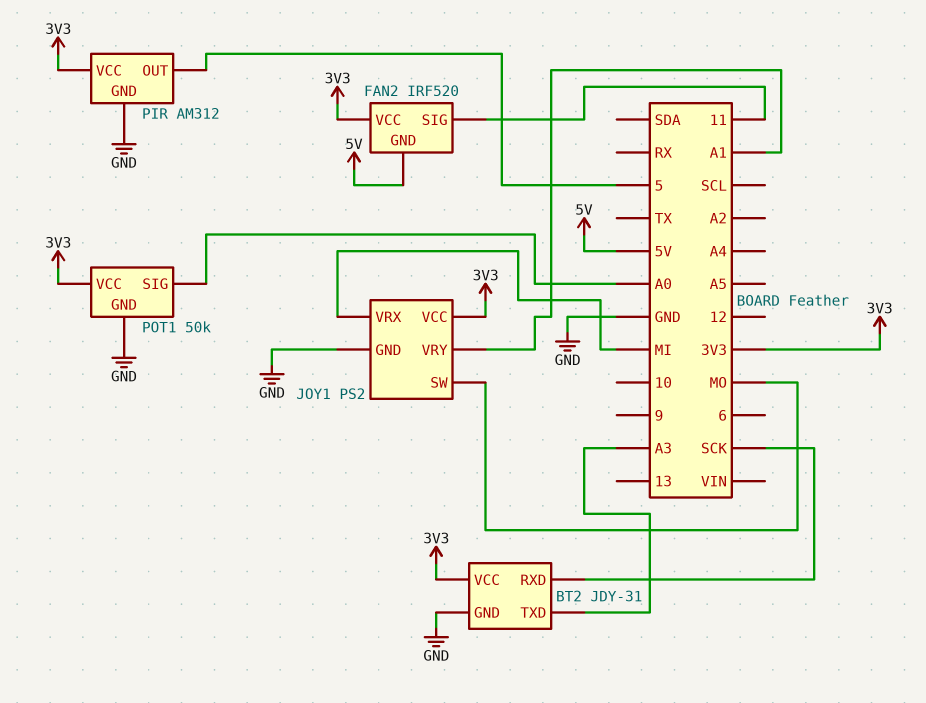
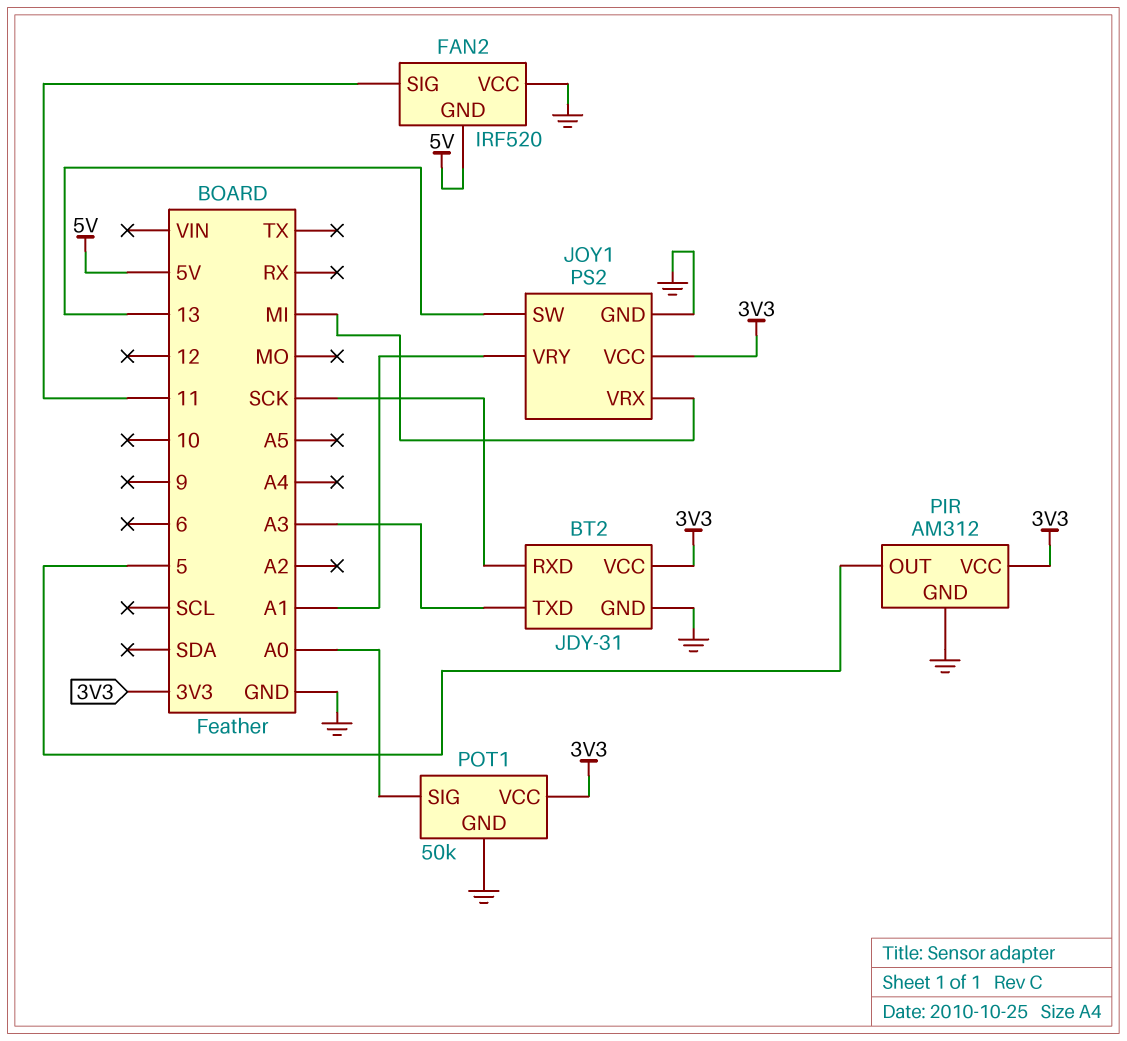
FAN2 pin VCC: 3V3 -> GND
JOY1 pin SW: MO -> 13

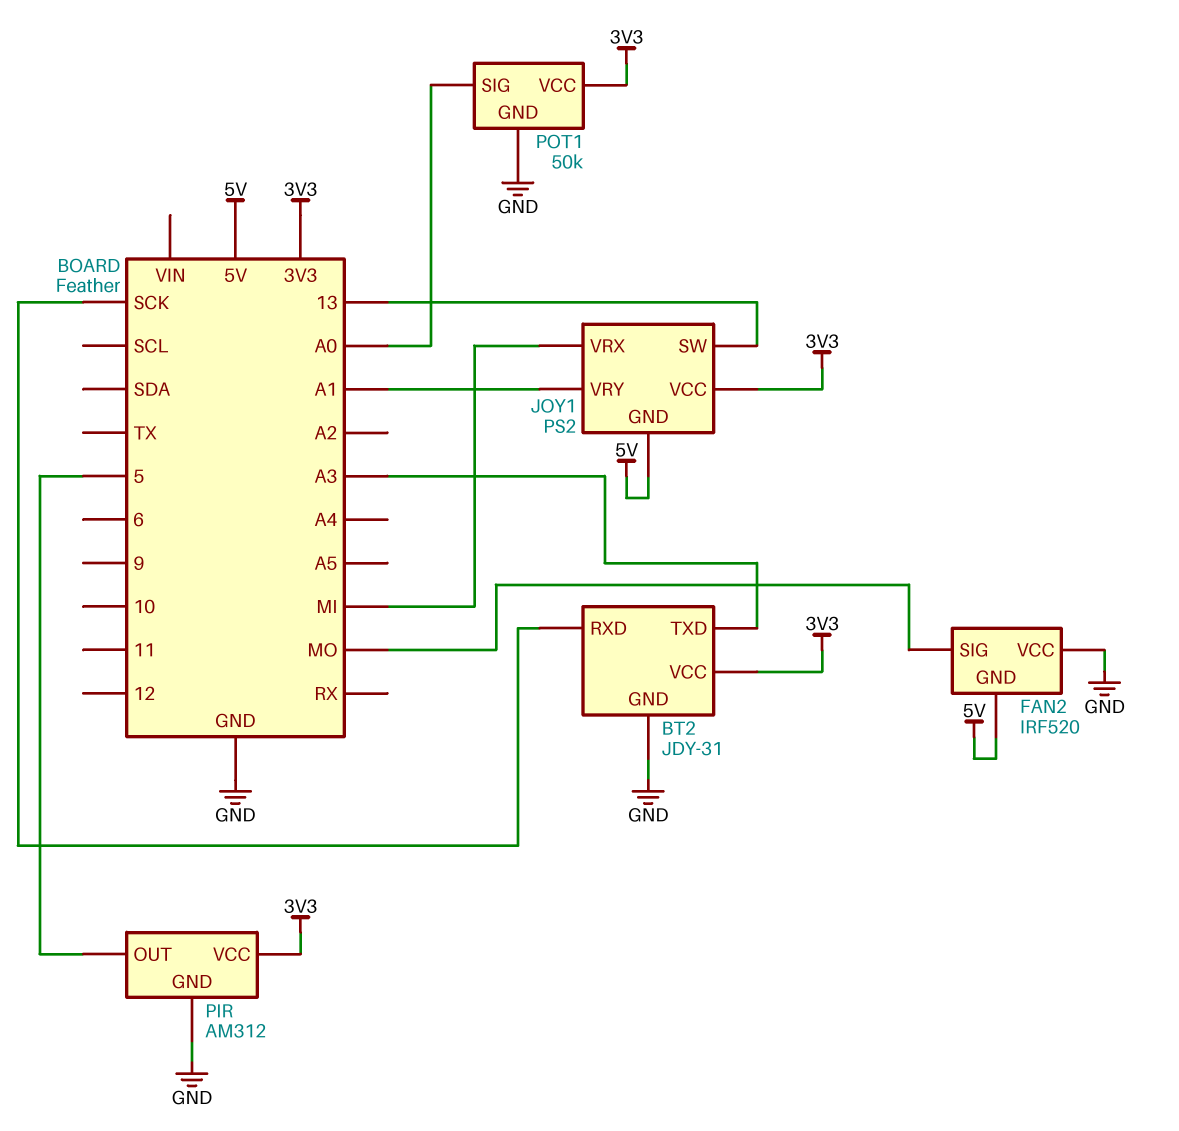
FAN2 pin SIG: 11 -> MO
JOY1 pin GND: GND -> 5V

